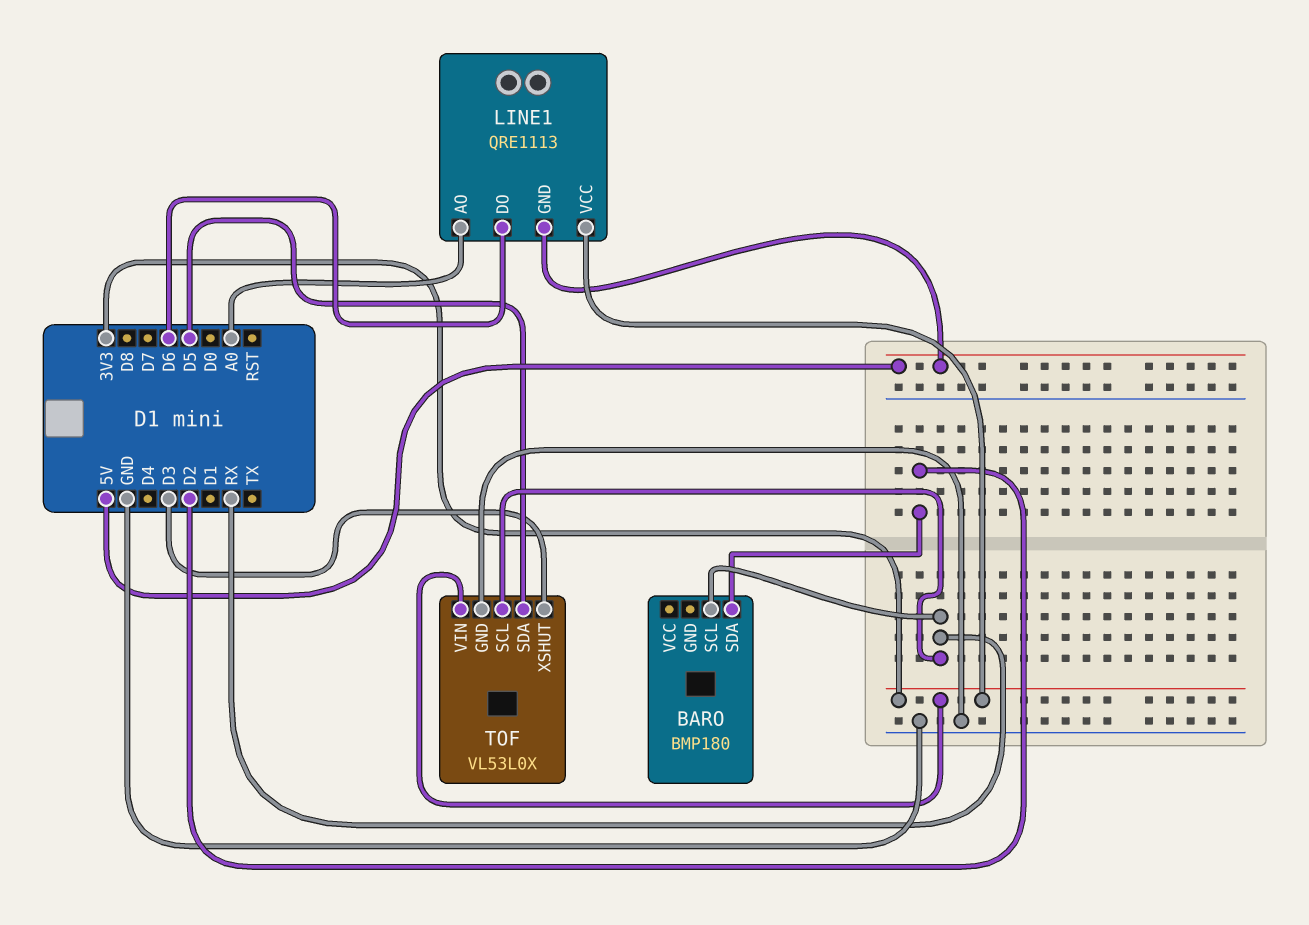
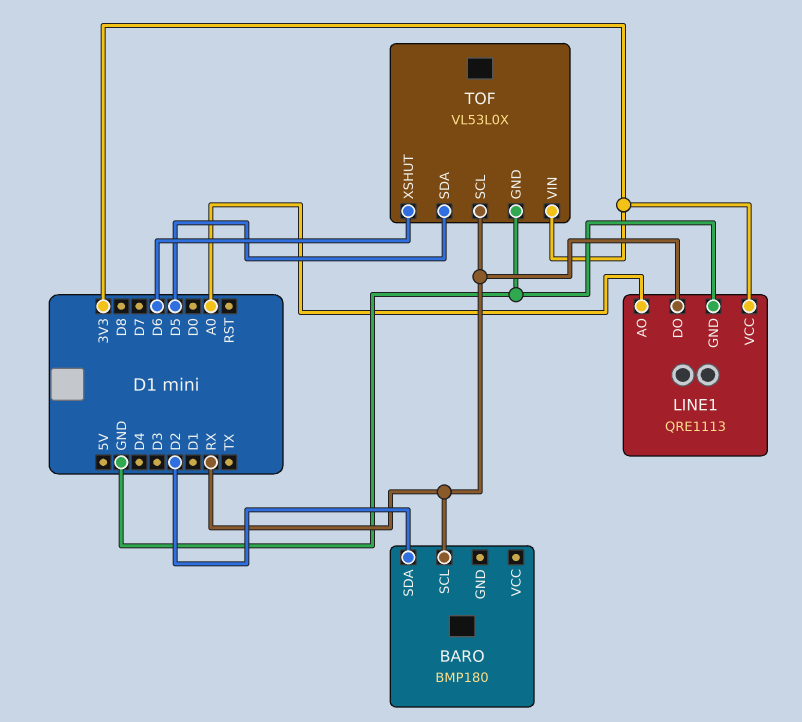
LINE1 pin DO: D6 -> RX
LINE1 pin GND: 5V -> GND
TOF pin XSHUT: D3 -> D6

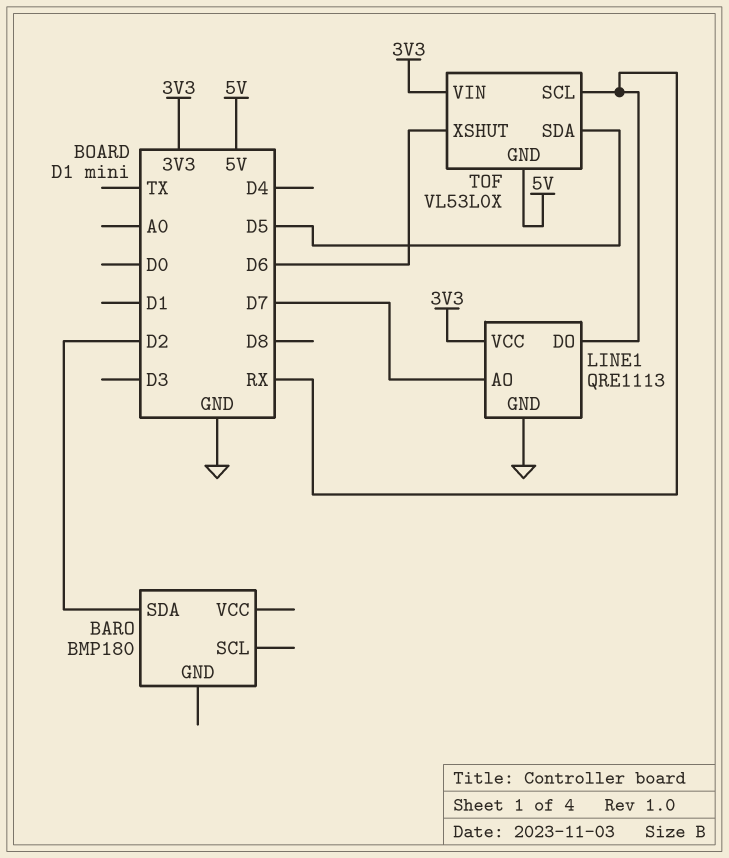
BARO pin SCL: RX -> none
LINE1 pin AO: A0 -> D7
TOF pin GND: GND -> 5V

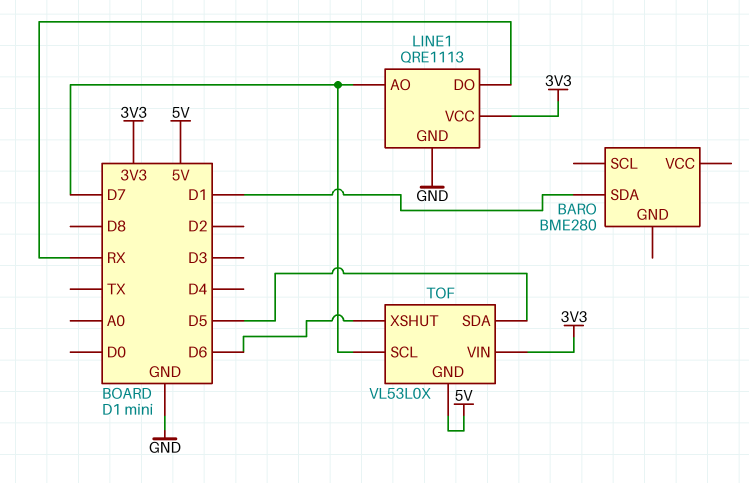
BARO: BMP180 -> BME280
BARO pin SDA: D2 -> D1
TOF pin SCL: RX -> D7

